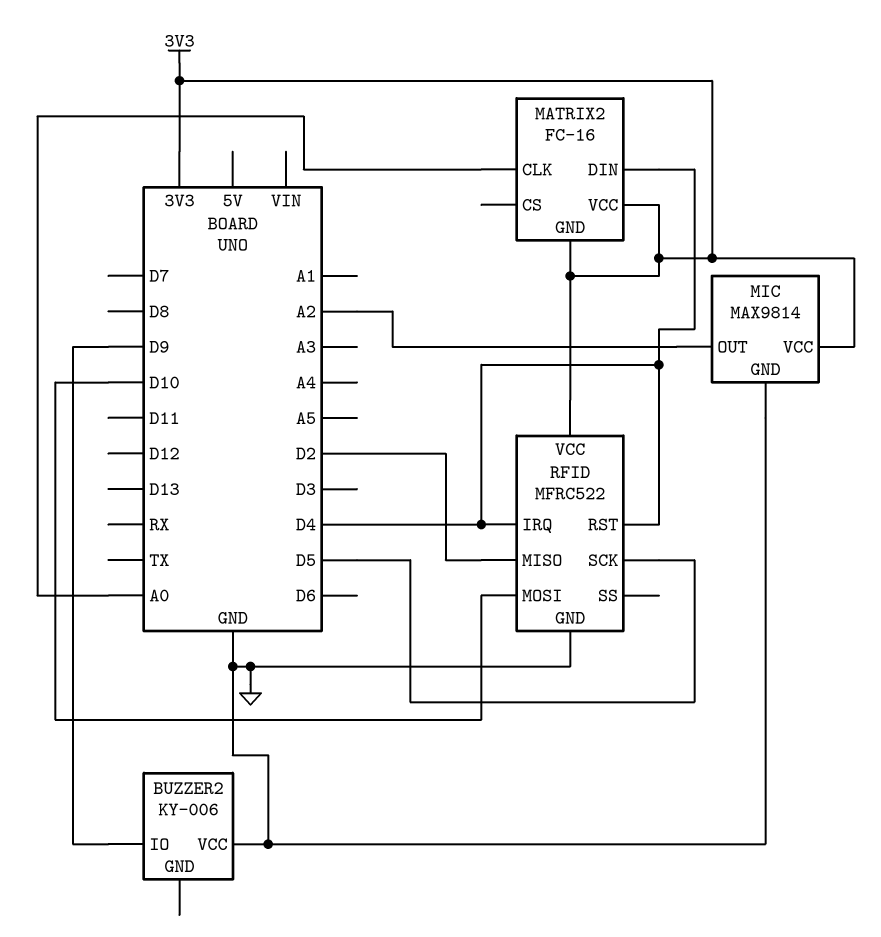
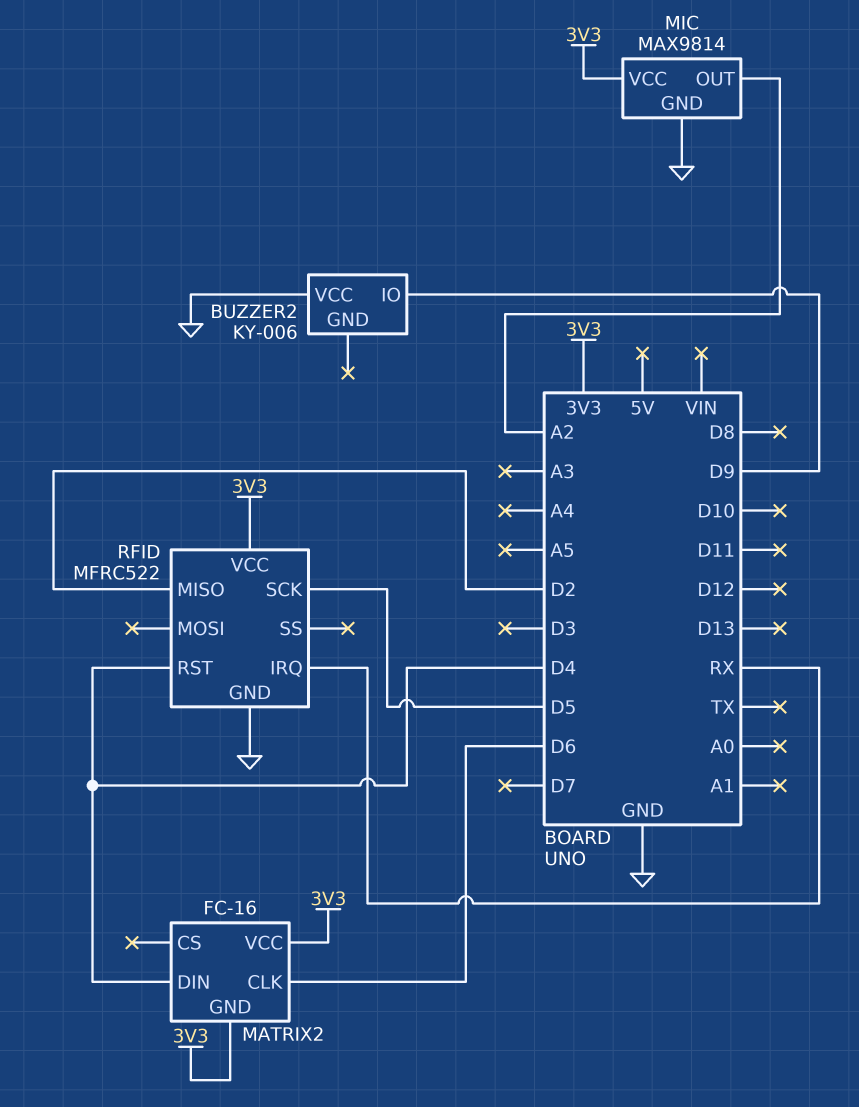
MATRIX2 pin CLK: A0 -> D6
RFID pin IRQ: D4 -> RX
RFID pin MOSI: D10 -> none

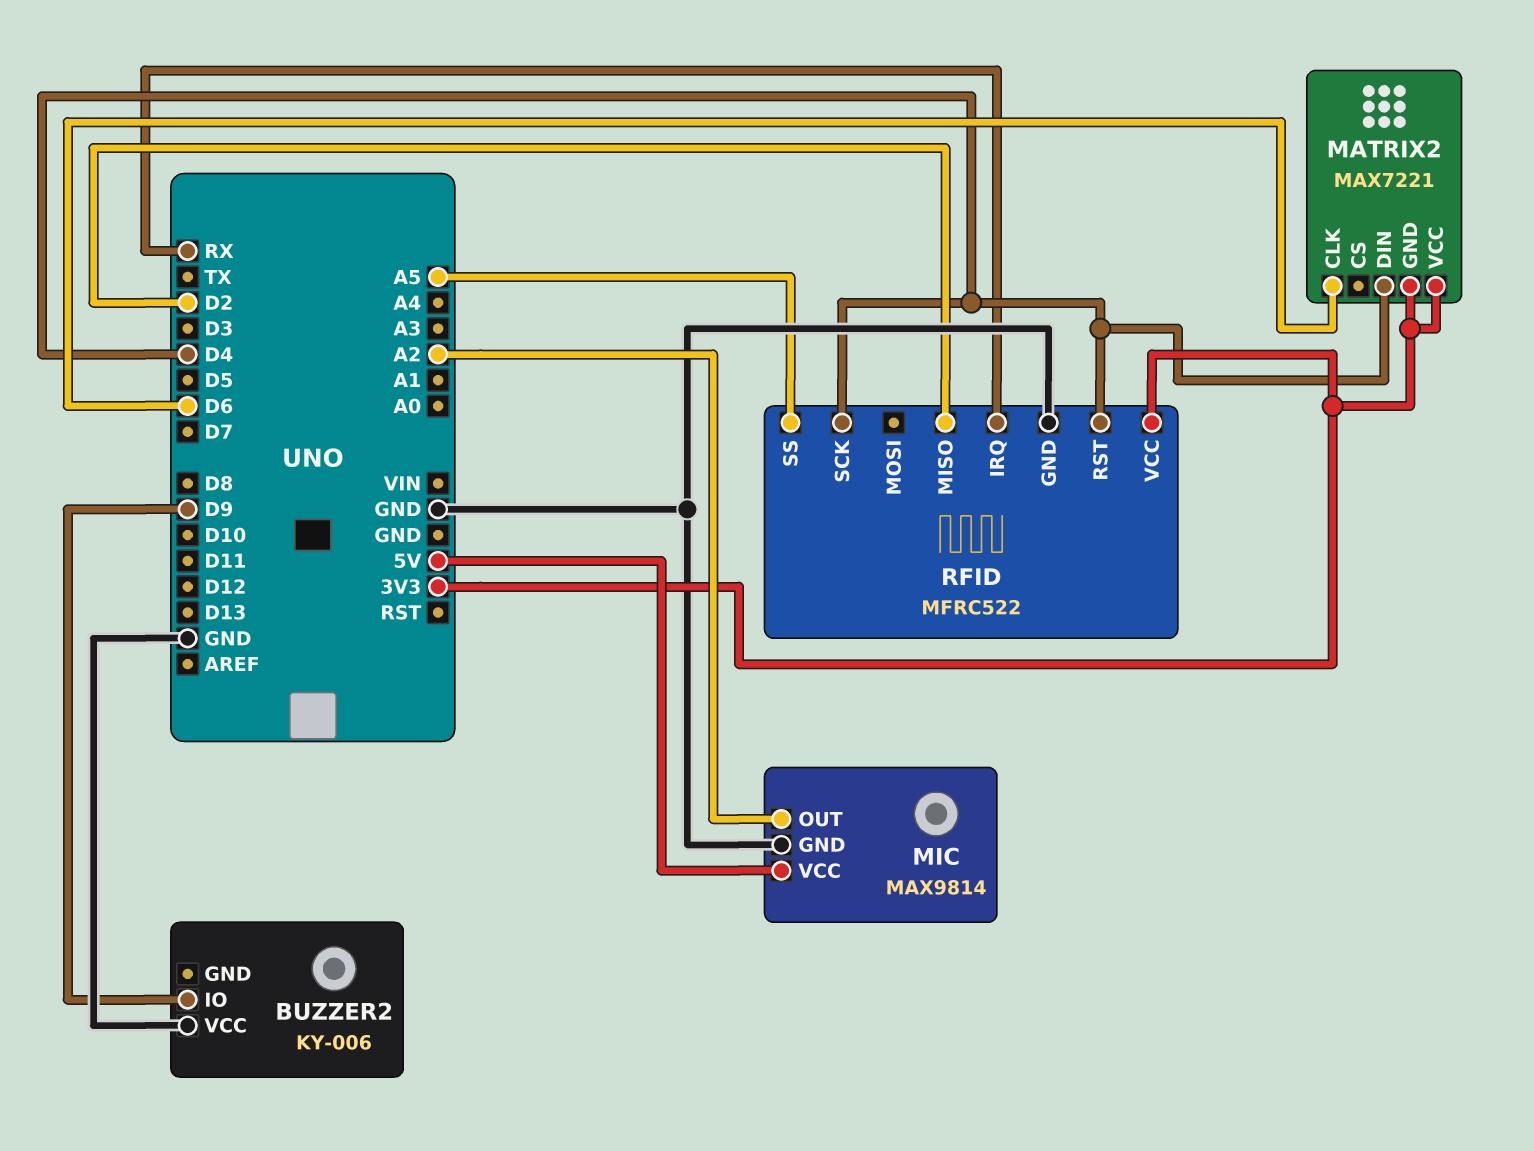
MATRIX2: FC-16 -> MAX7221
MIC pin VCC: 3V3 -> 5V
RFID pin SCK: D5 -> D4
RFID pin SS: none -> A5

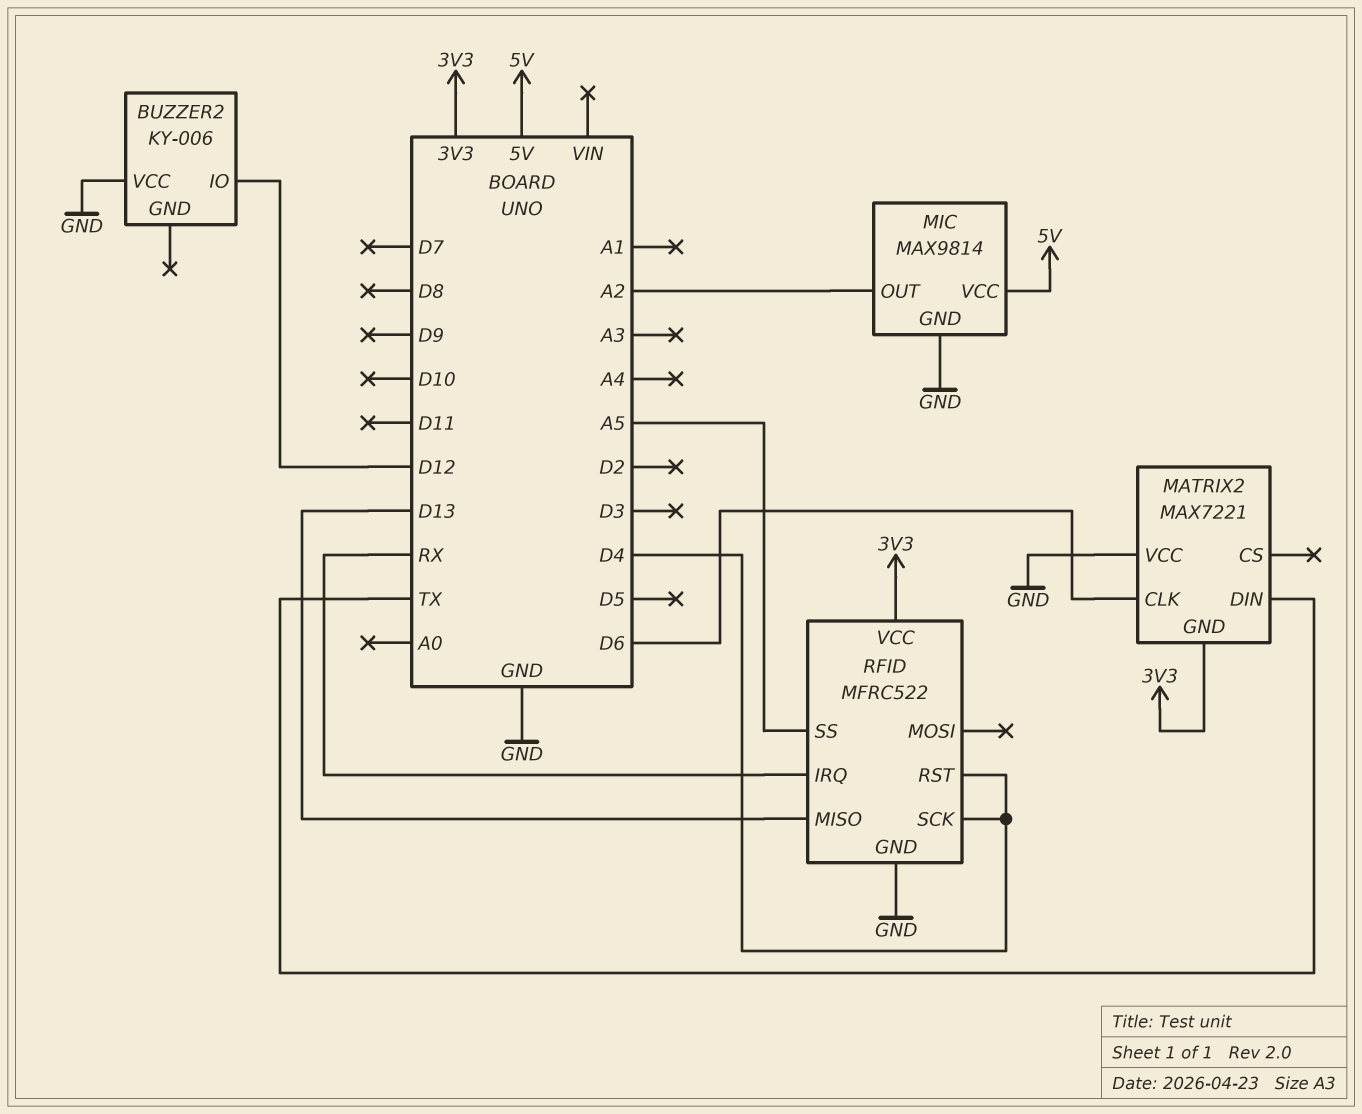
BUZZER2 pin IO: D9 -> D12
MATRIX2 pin DIN: D4 -> TX
MATRIX2 pin VCC: 3V3 -> GND
RFID pin MISO: D2 -> D13

